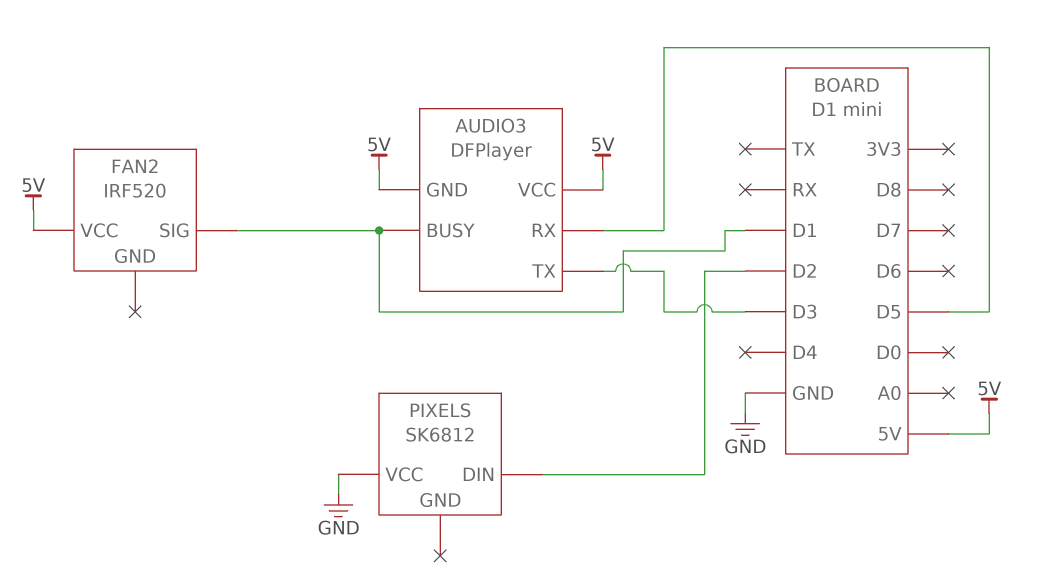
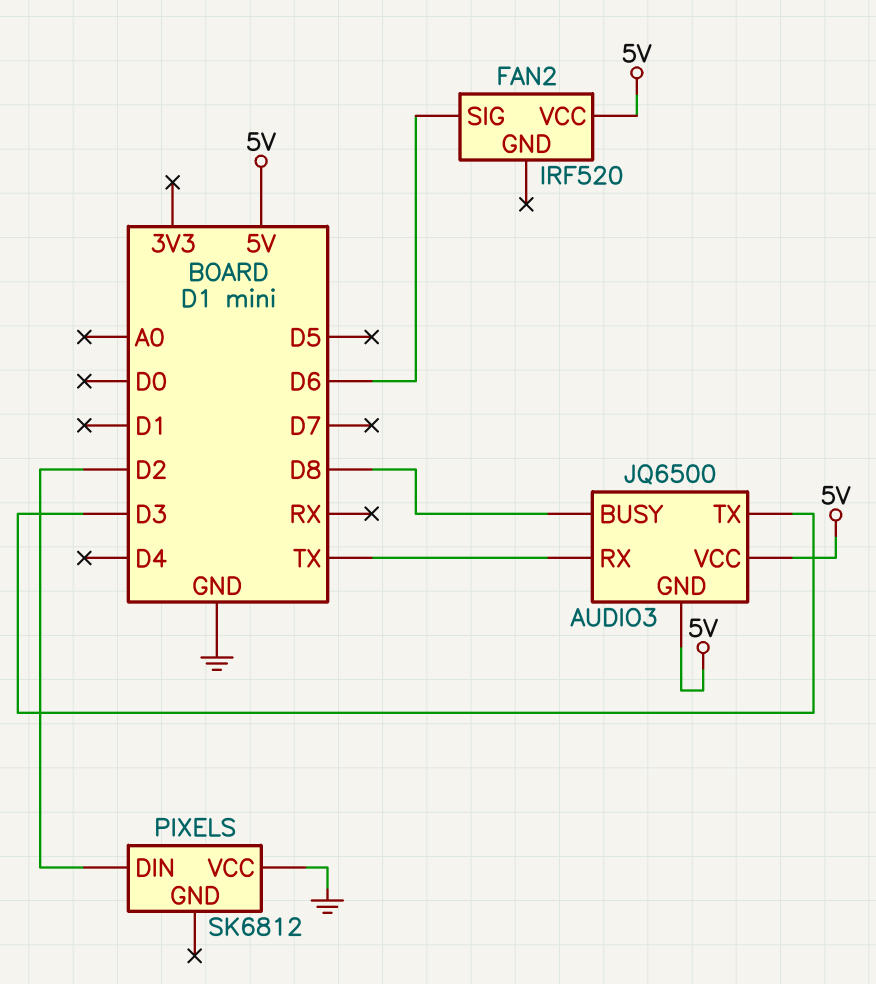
AUDIO3: DFPlayer -> JQ6500
AUDIO3 pin BUSY: D1 -> D8
AUDIO3 pin RX: D5 -> TX
FAN2 pin SIG: D1 -> D6

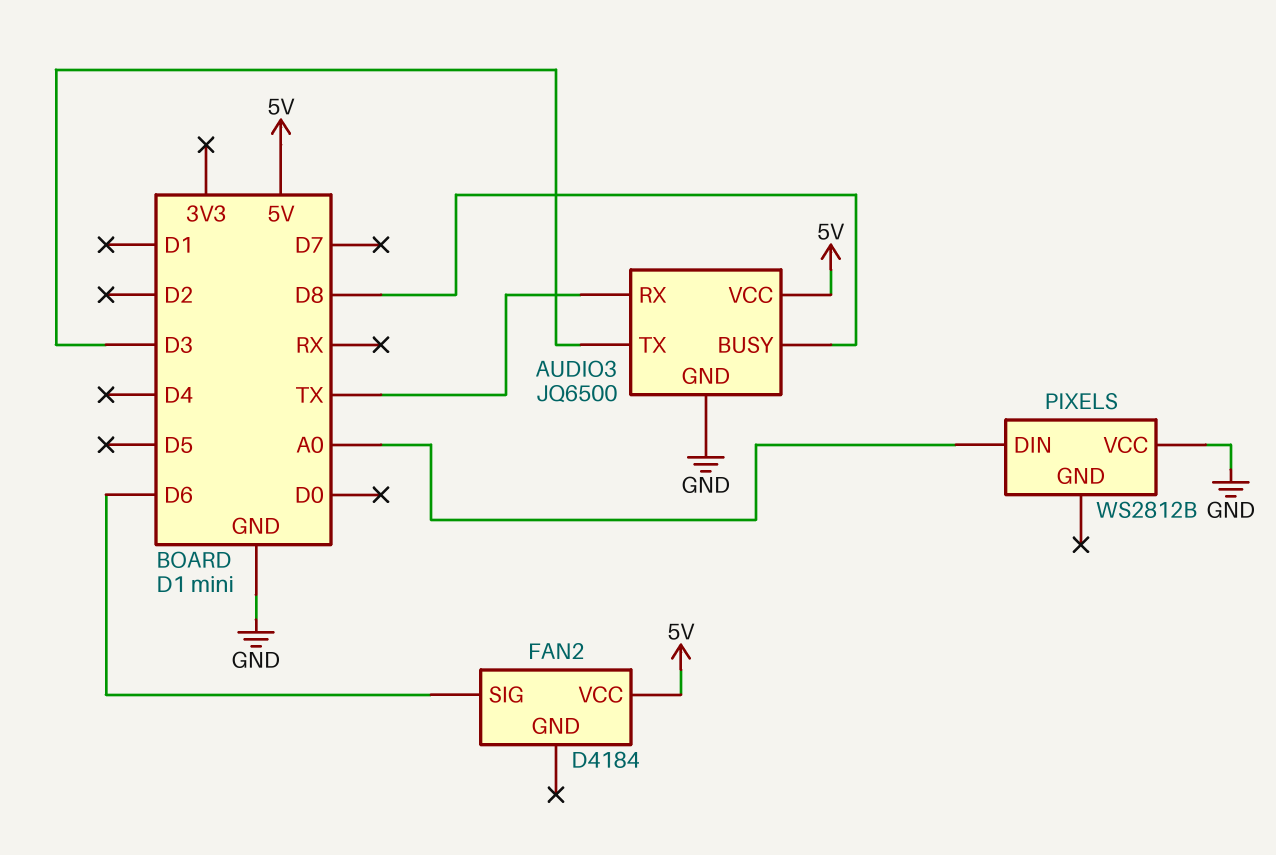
AUDIO3 pin GND: 5V -> GND
FAN2: IRF520 -> D4184
PIXELS: SK6812 -> WS2812B
PIXELS pin DIN: D2 -> A0

